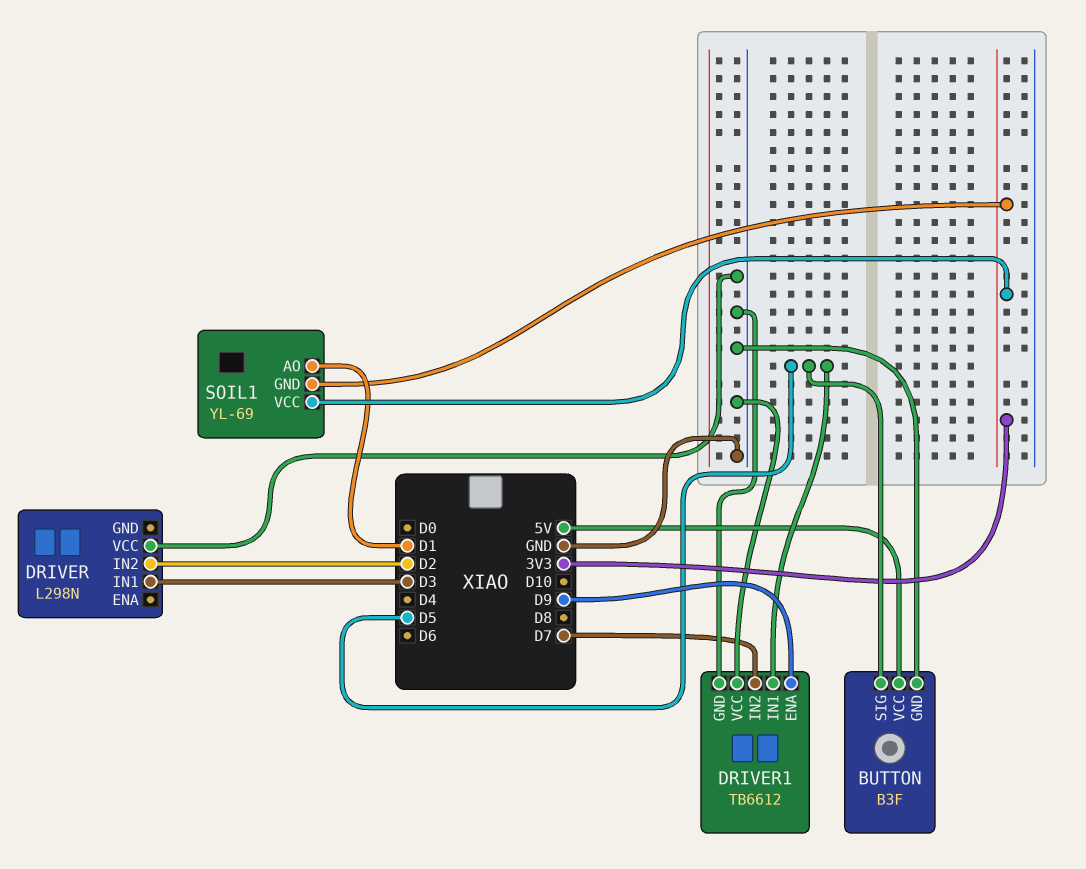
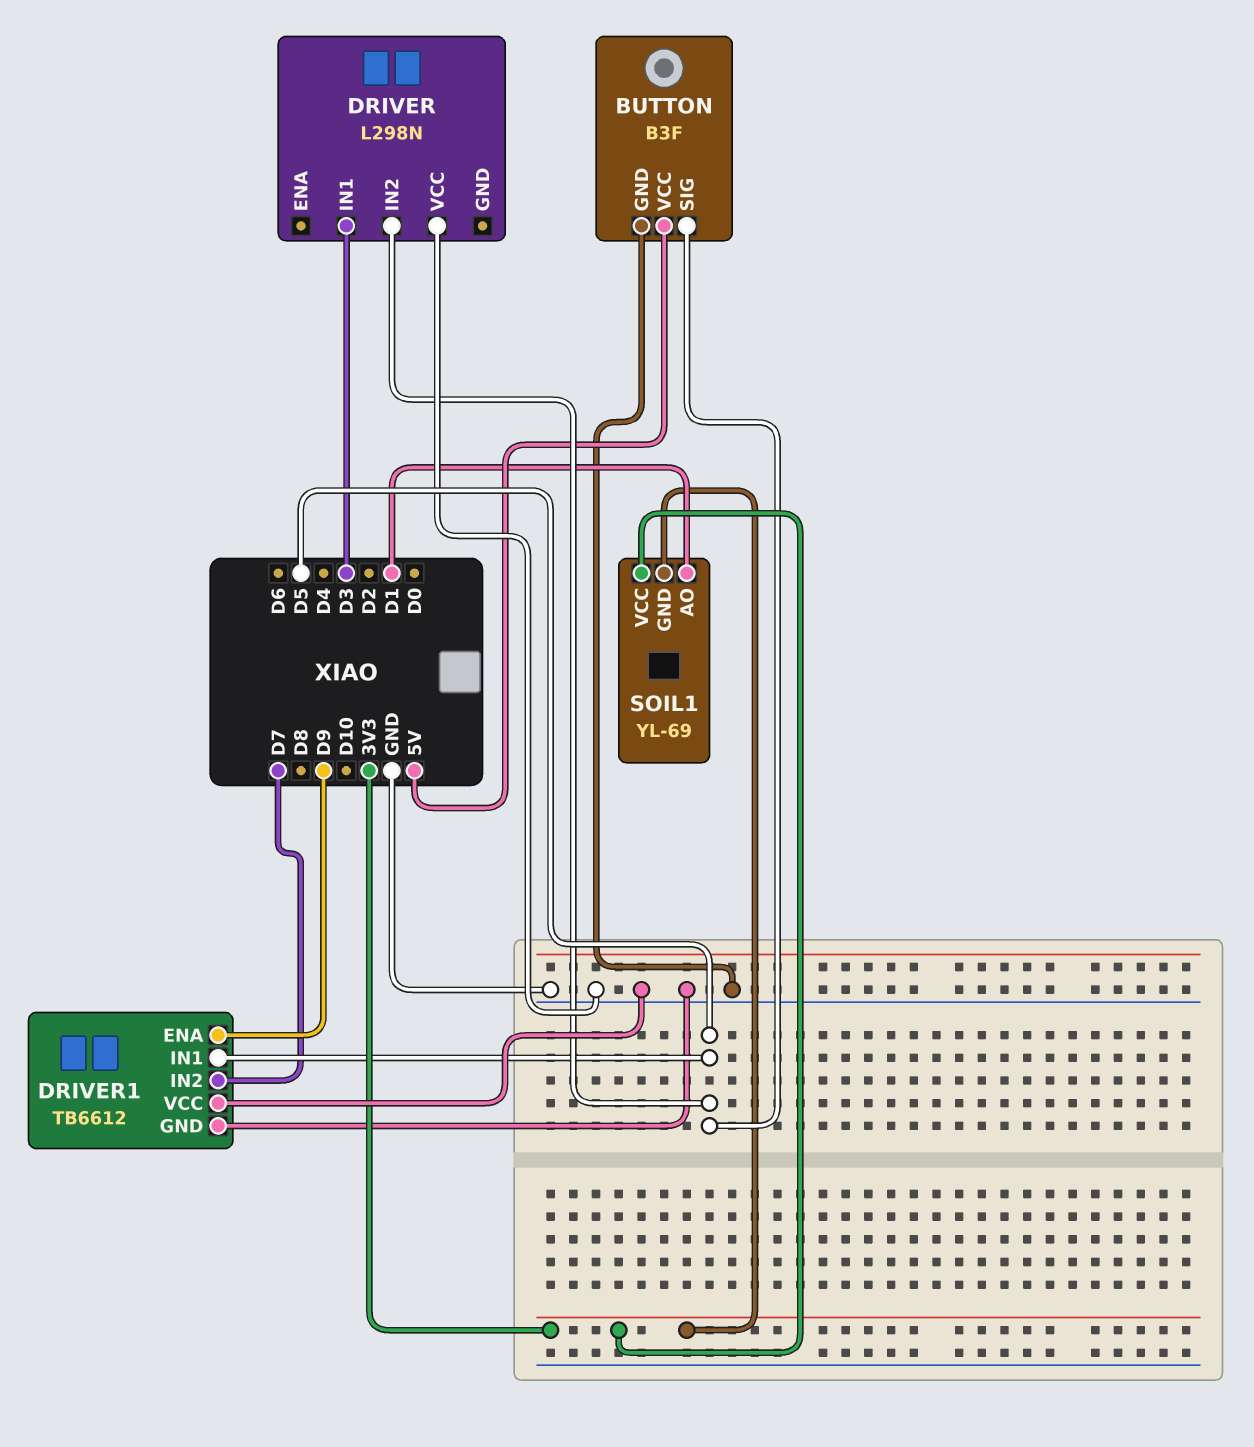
DRIVER pin IN2: D2 -> D5

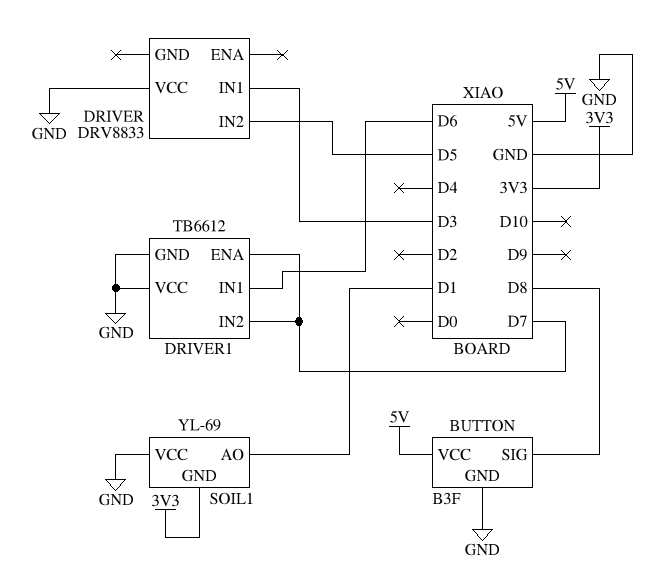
BUTTON pin SIG: D5 -> D8
DRIVER: L298N -> DRV8833
DRIVER1 pin ENA: D9 -> D7
DRIVER1 pin IN1: D5 -> D6
SOIL1 pin VCC: 3V3 -> GND

